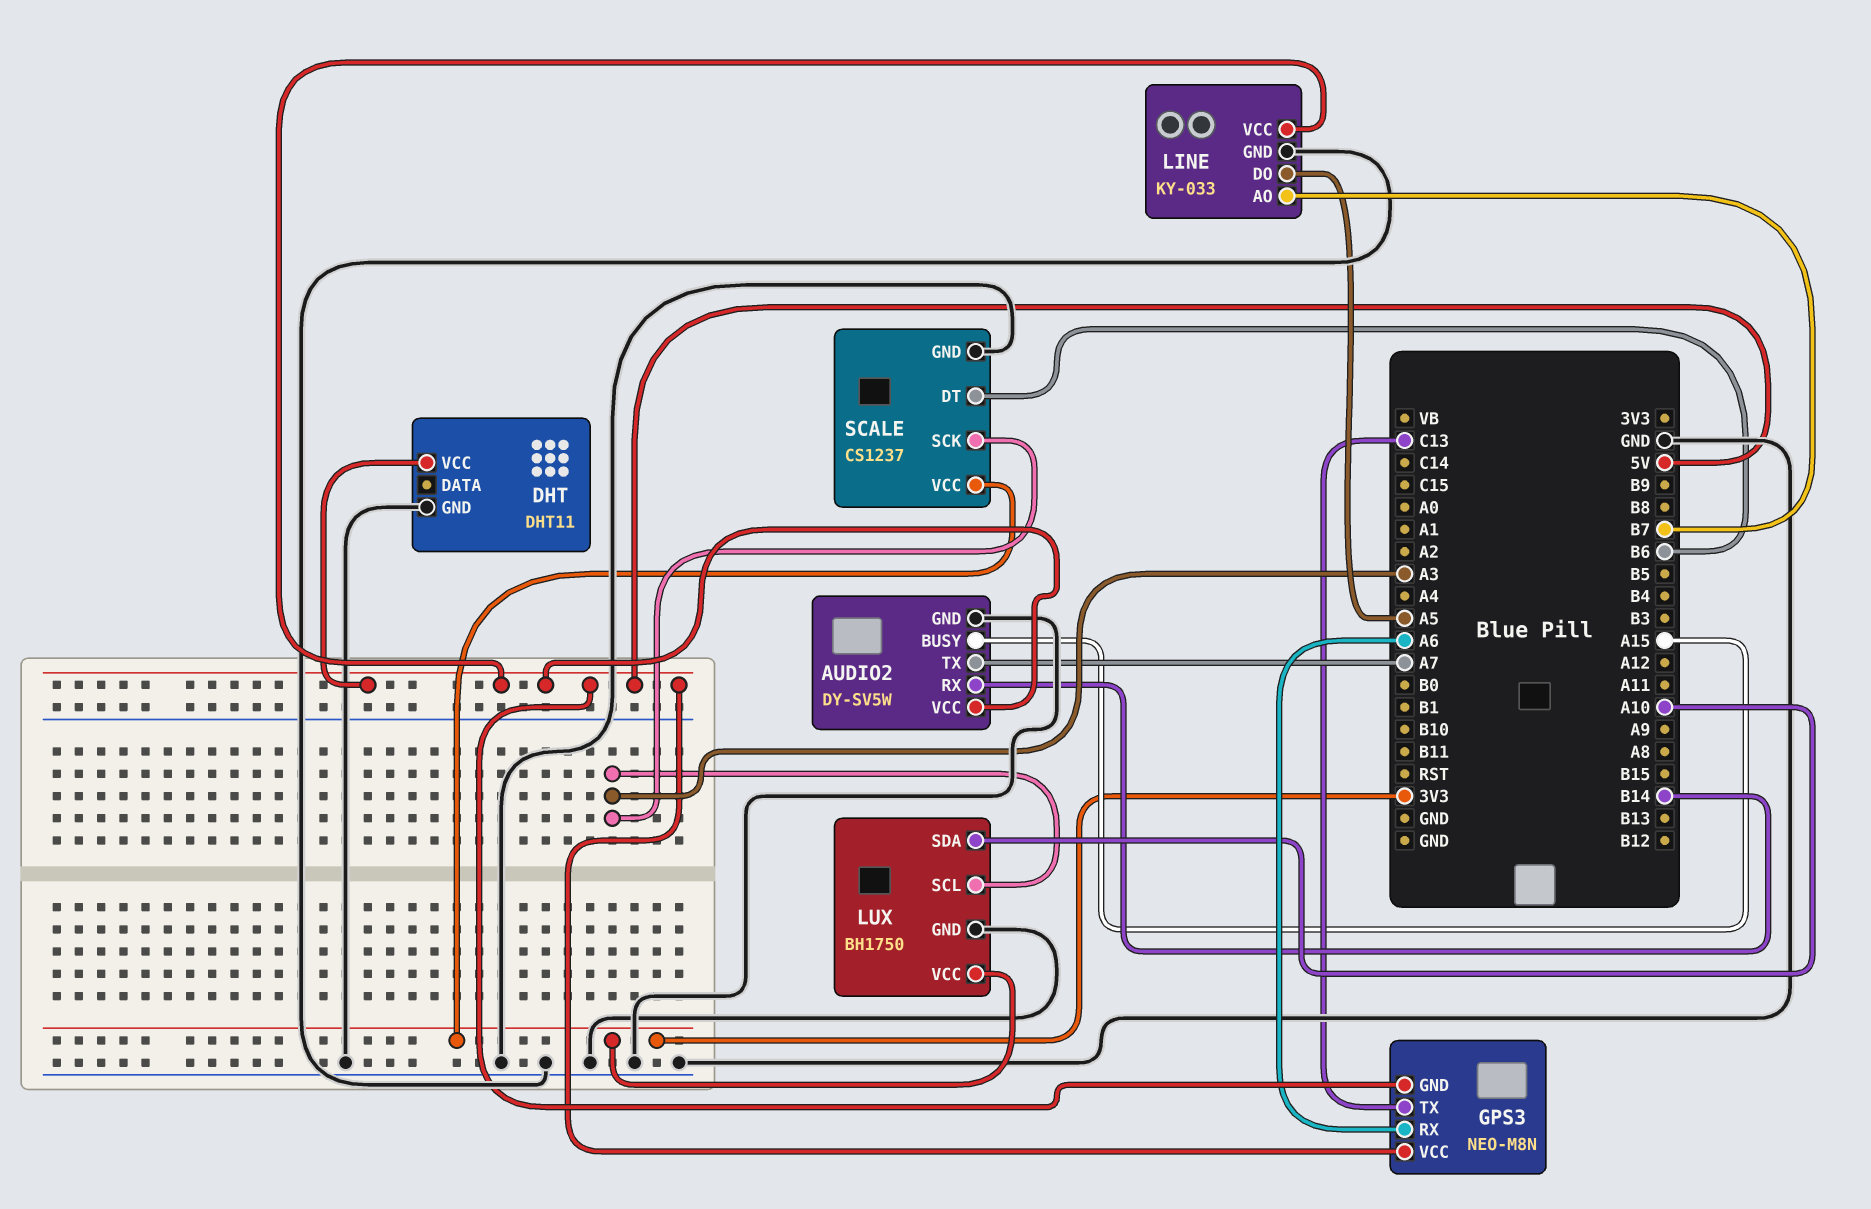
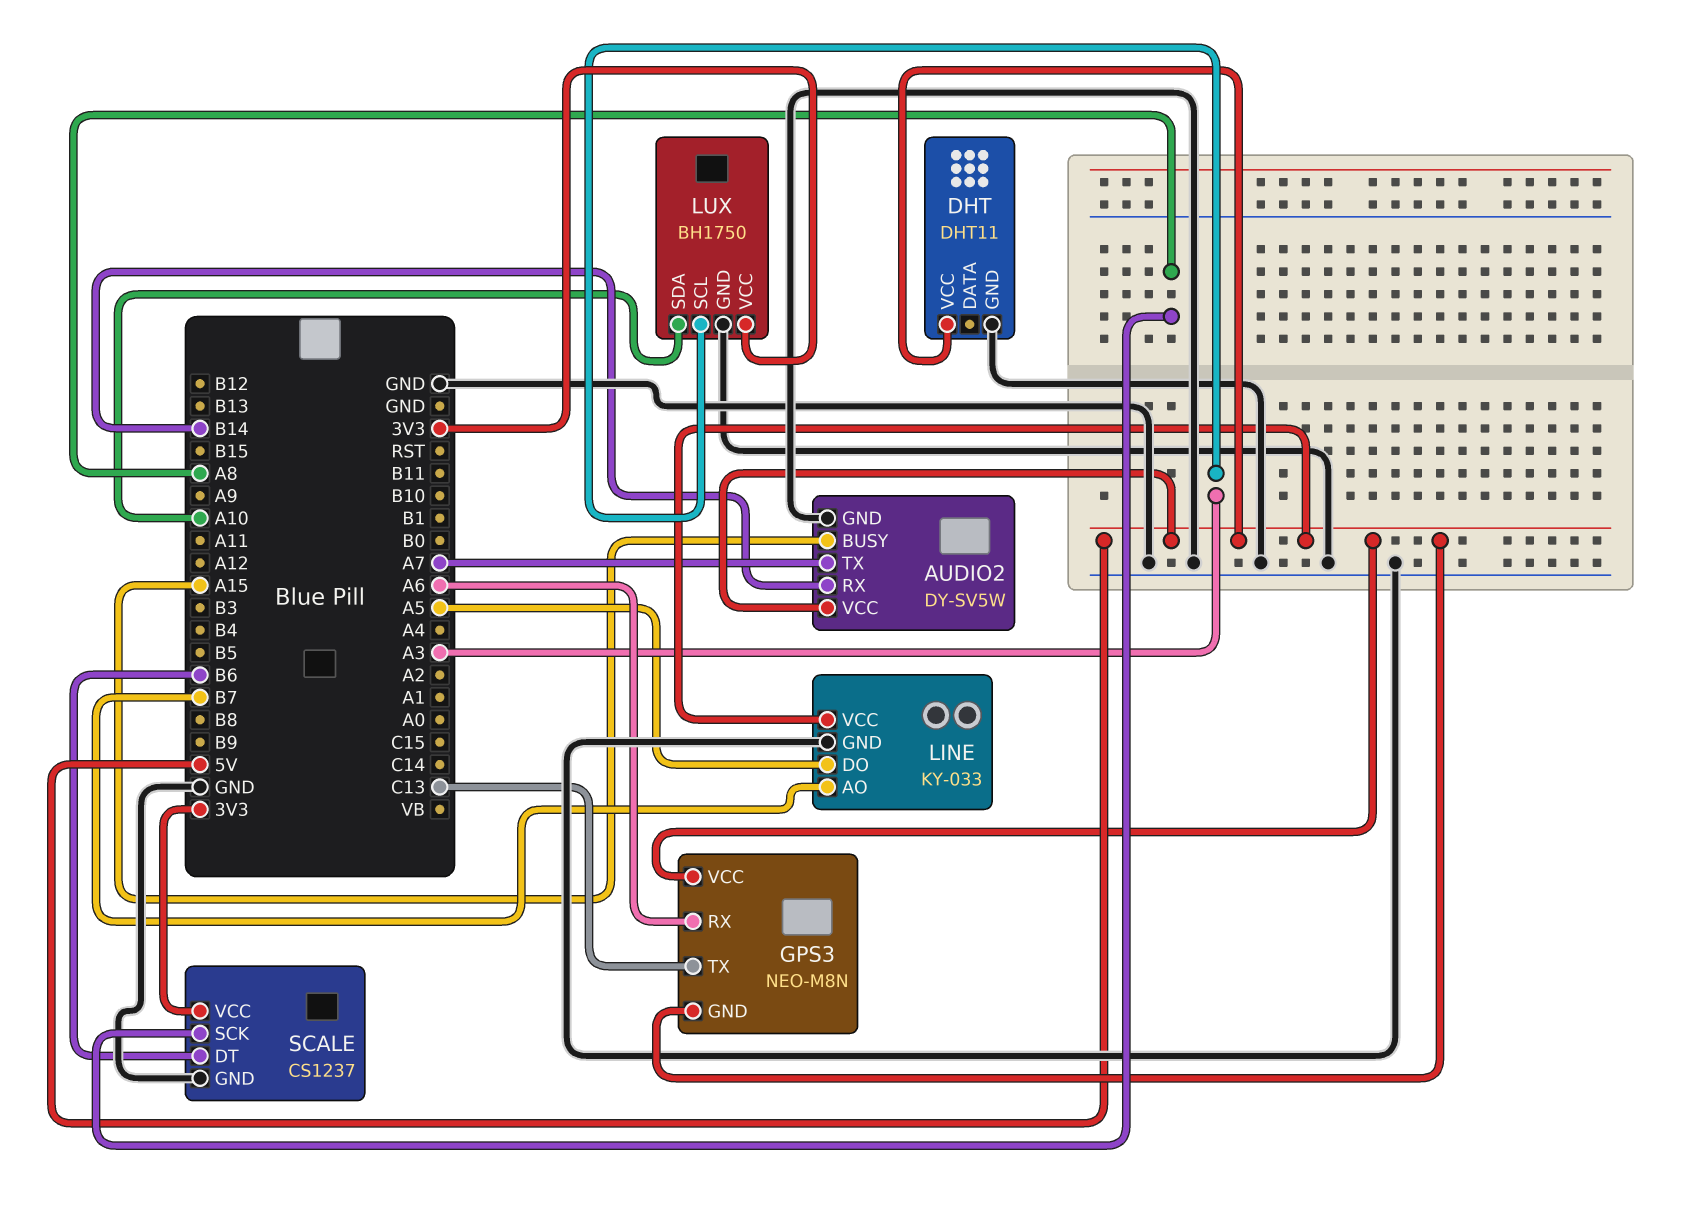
SCALE pin SCK: A3 -> A8

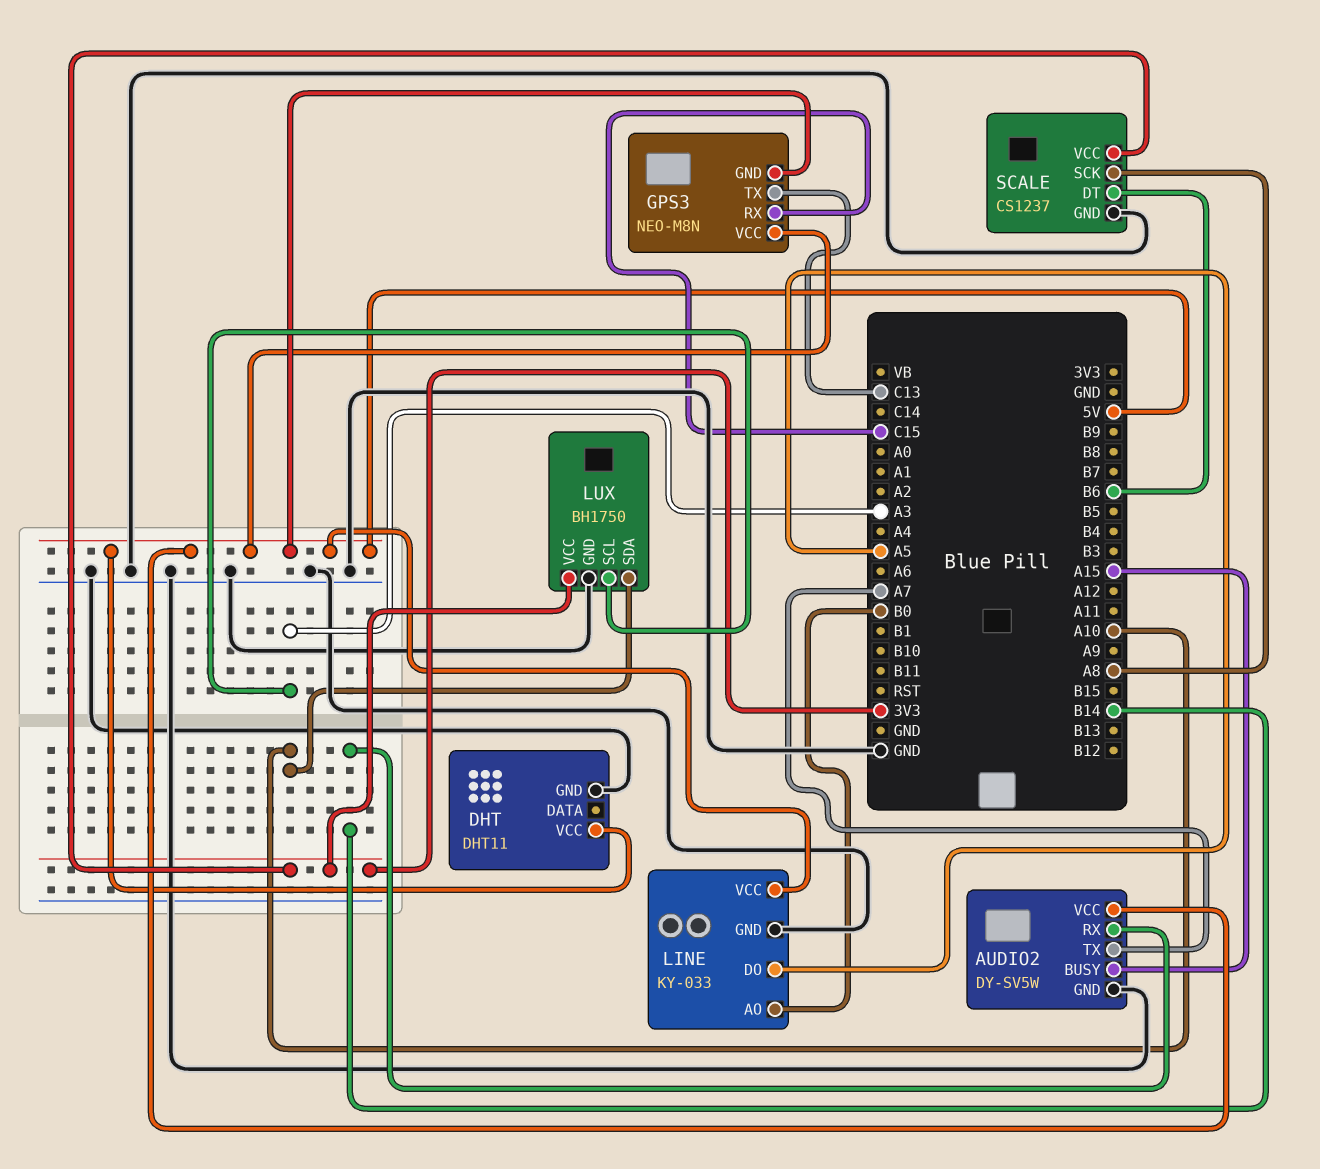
GPS3 pin RX: A6 -> C15
LINE pin AO: B7 -> B0

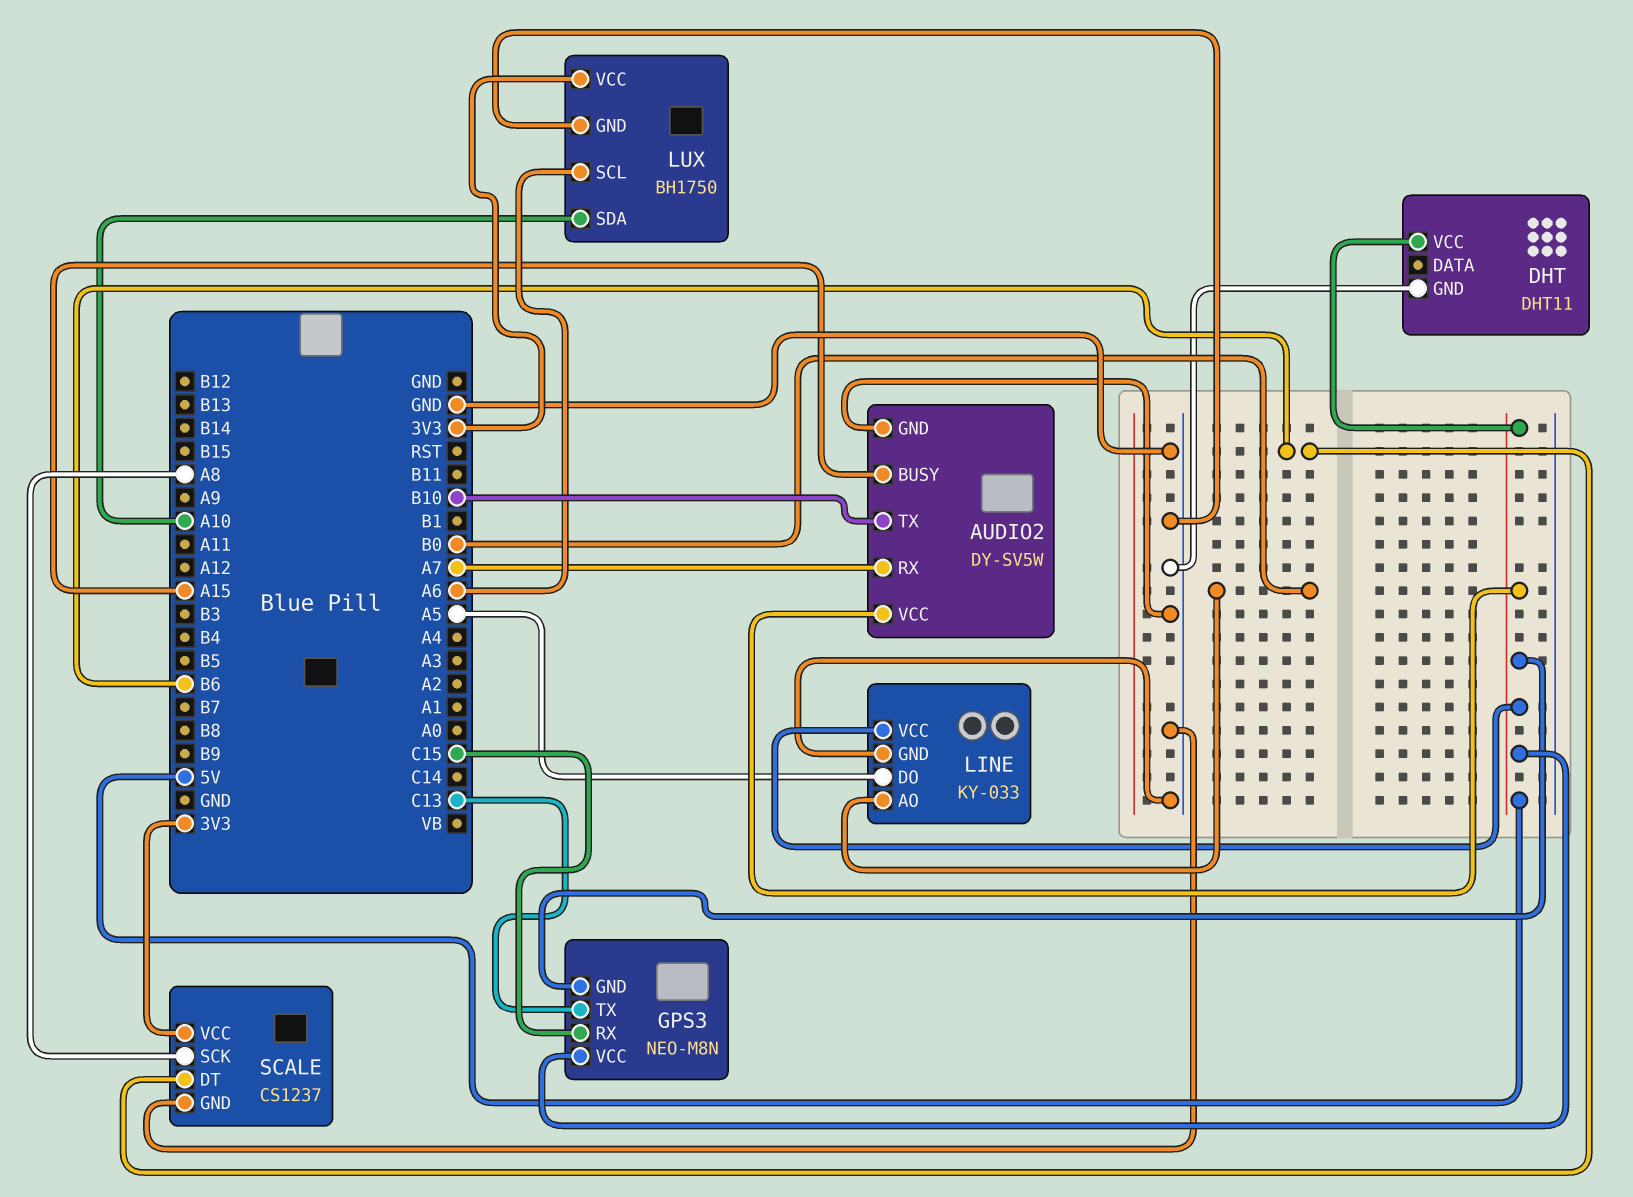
AUDIO2 pin RX: B14 -> A7
AUDIO2 pin TX: A7 -> B10
LUX pin SCL: A3 -> A6

